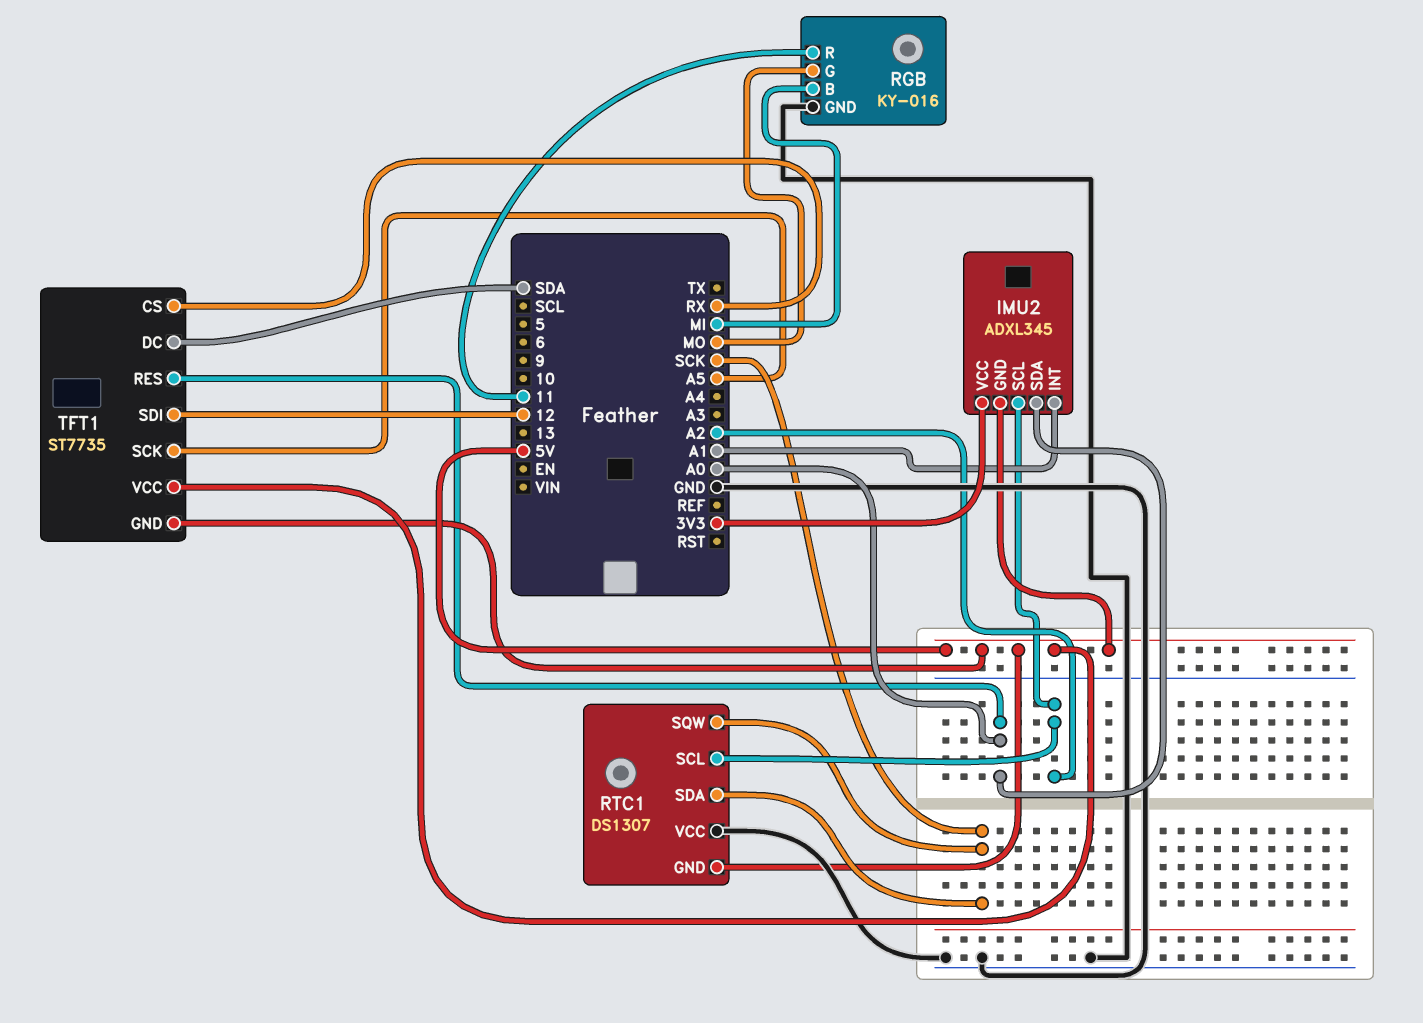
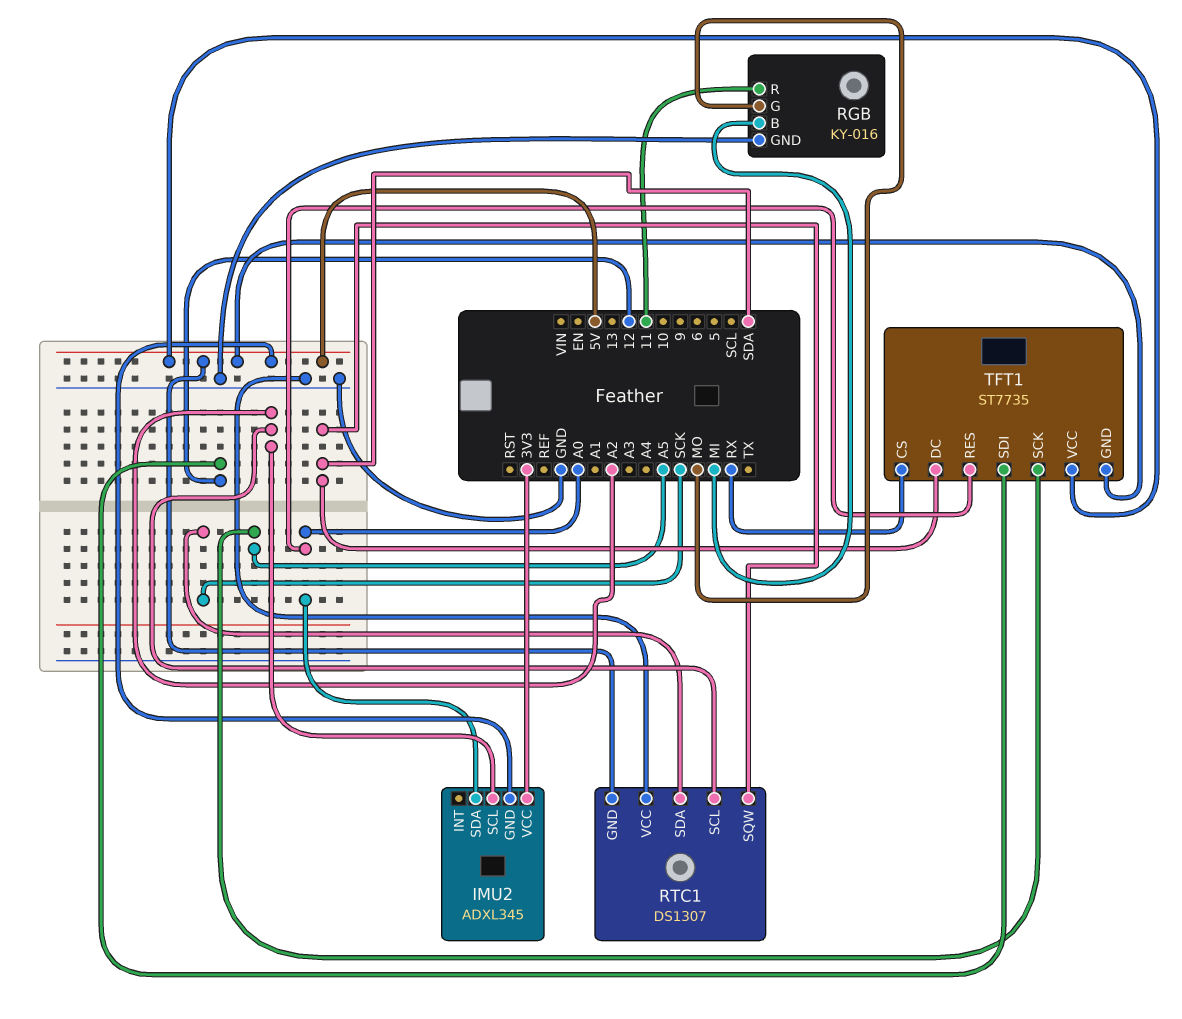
IMU2 pin INT: A1 -> none
RTC1 pin SQW: SCK -> SDA

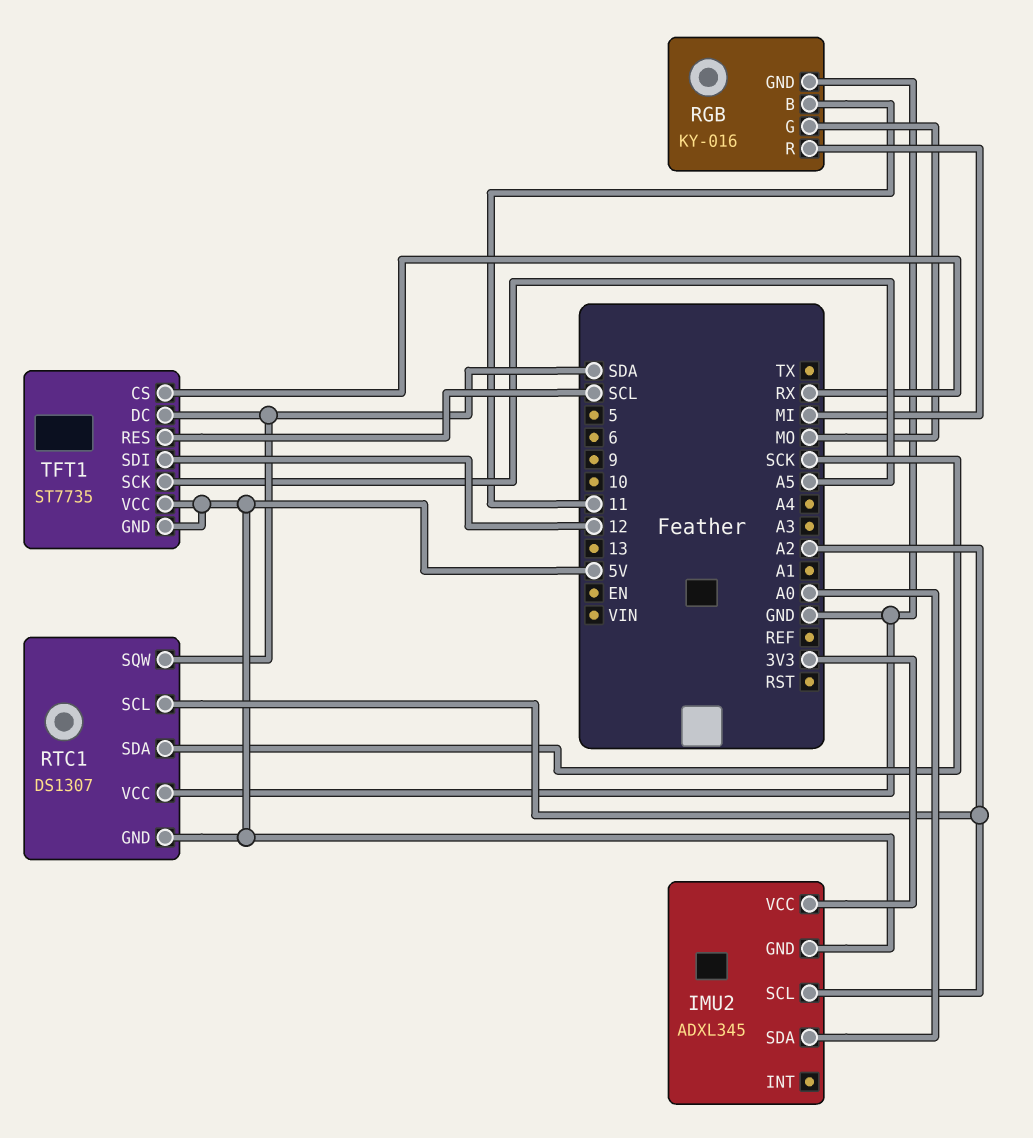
RGB pin B: MI -> 11
RGB pin R: 11 -> MI
TFT1 pin RES: A0 -> SCL

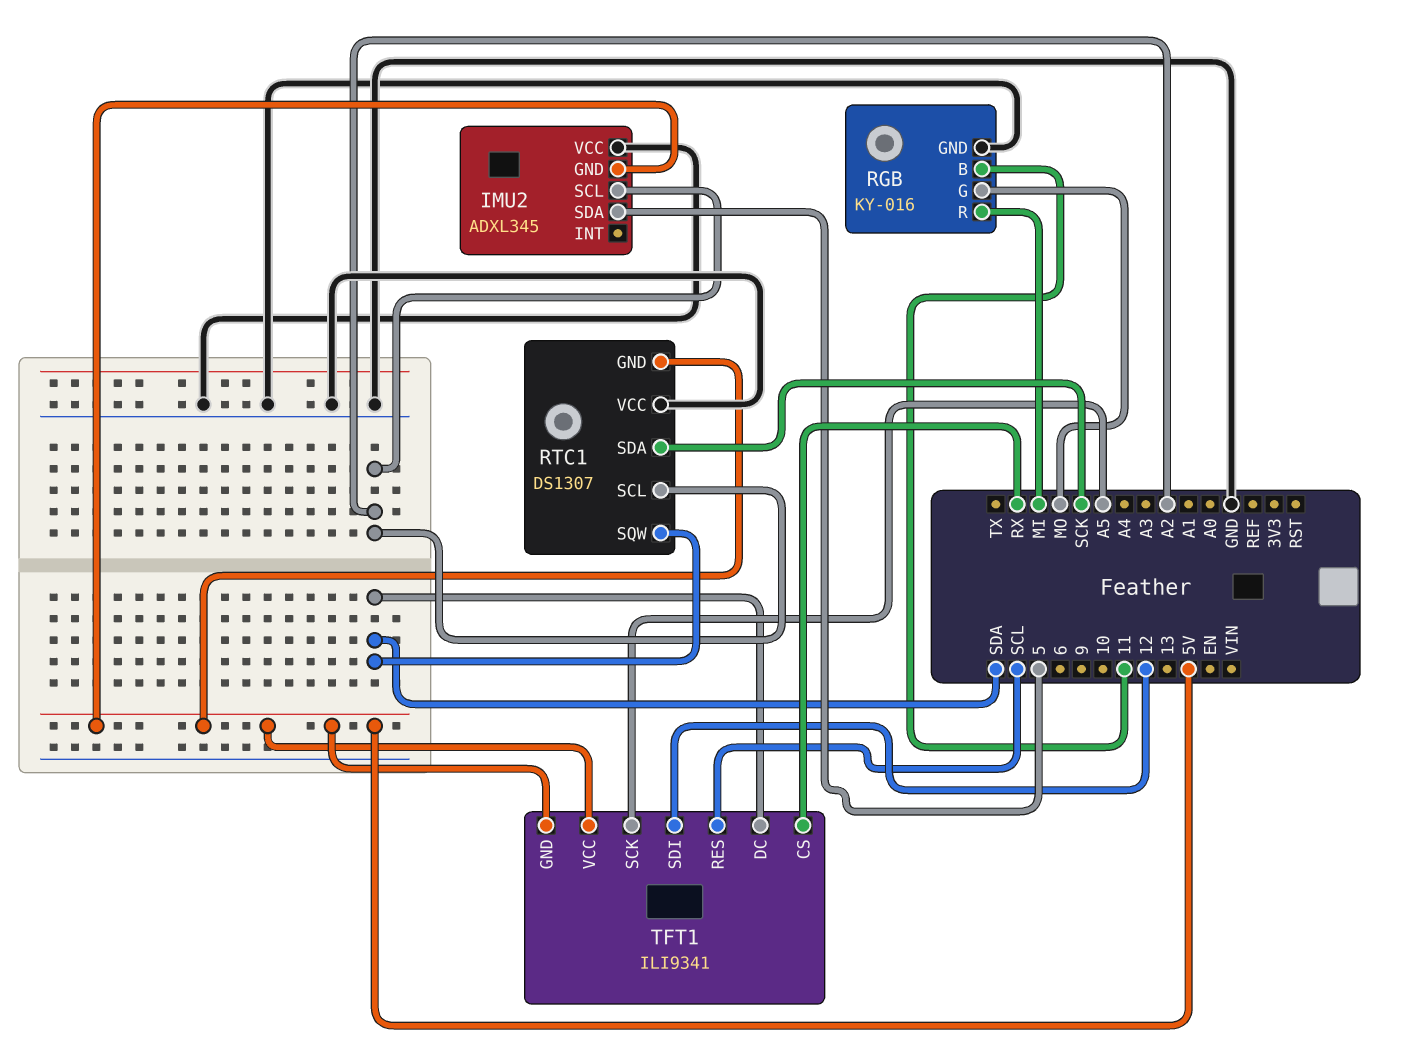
IMU2 pin SDA: A0 -> 5
IMU2 pin VCC: 3V3 -> GND
TFT1: ST7735 -> ILI9341

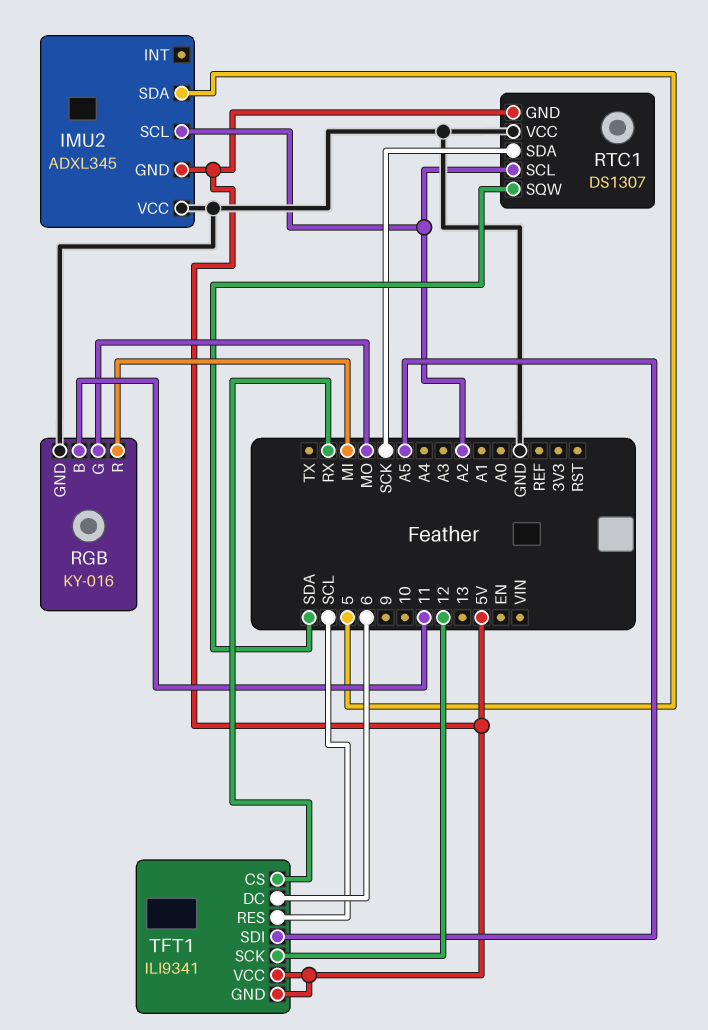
TFT1 pin DC: SDA -> 6
TFT1 pin SCK: A5 -> 12
TFT1 pin SDI: 12 -> A5

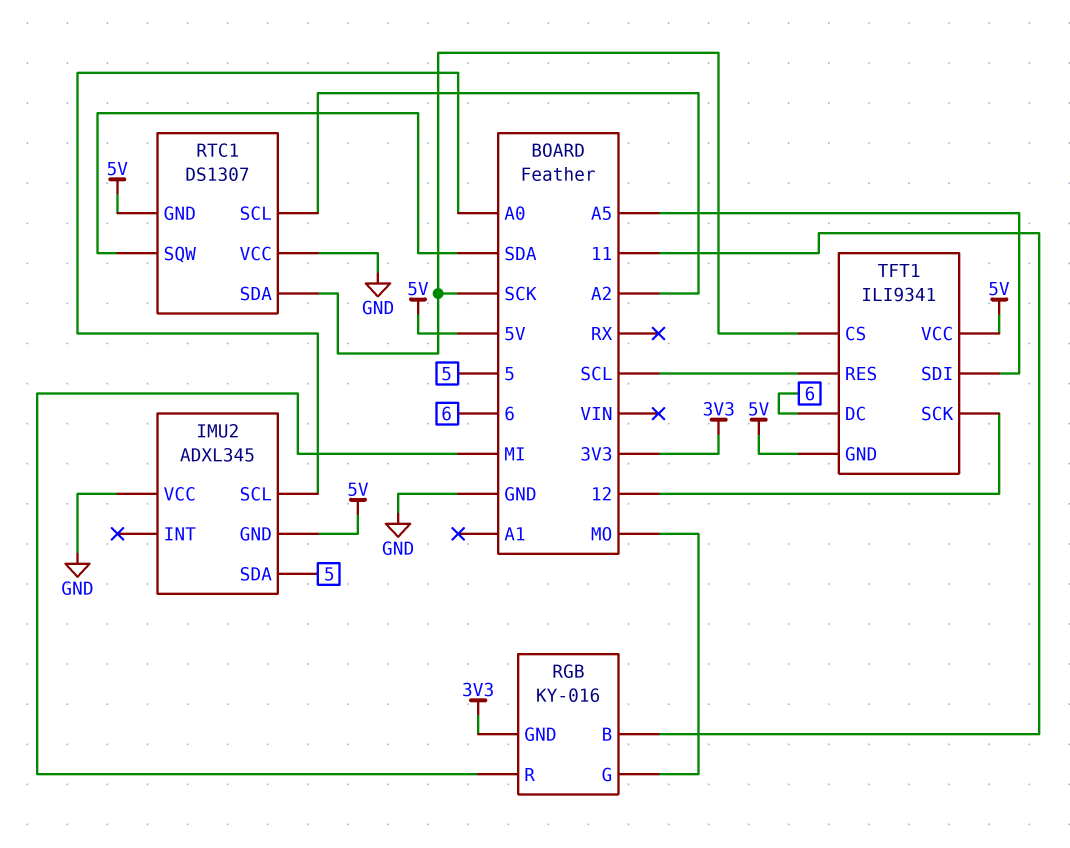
IMU2 pin SCL: A2 -> A0
RGB pin GND: GND -> 3V3
TFT1 pin CS: RX -> SCK

